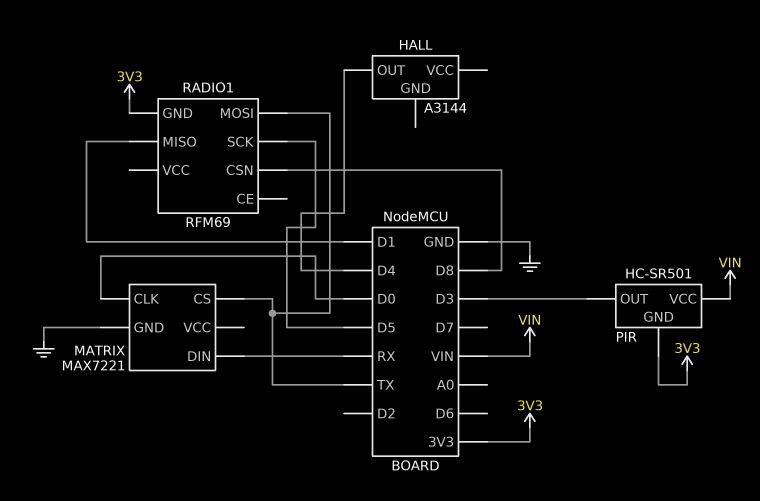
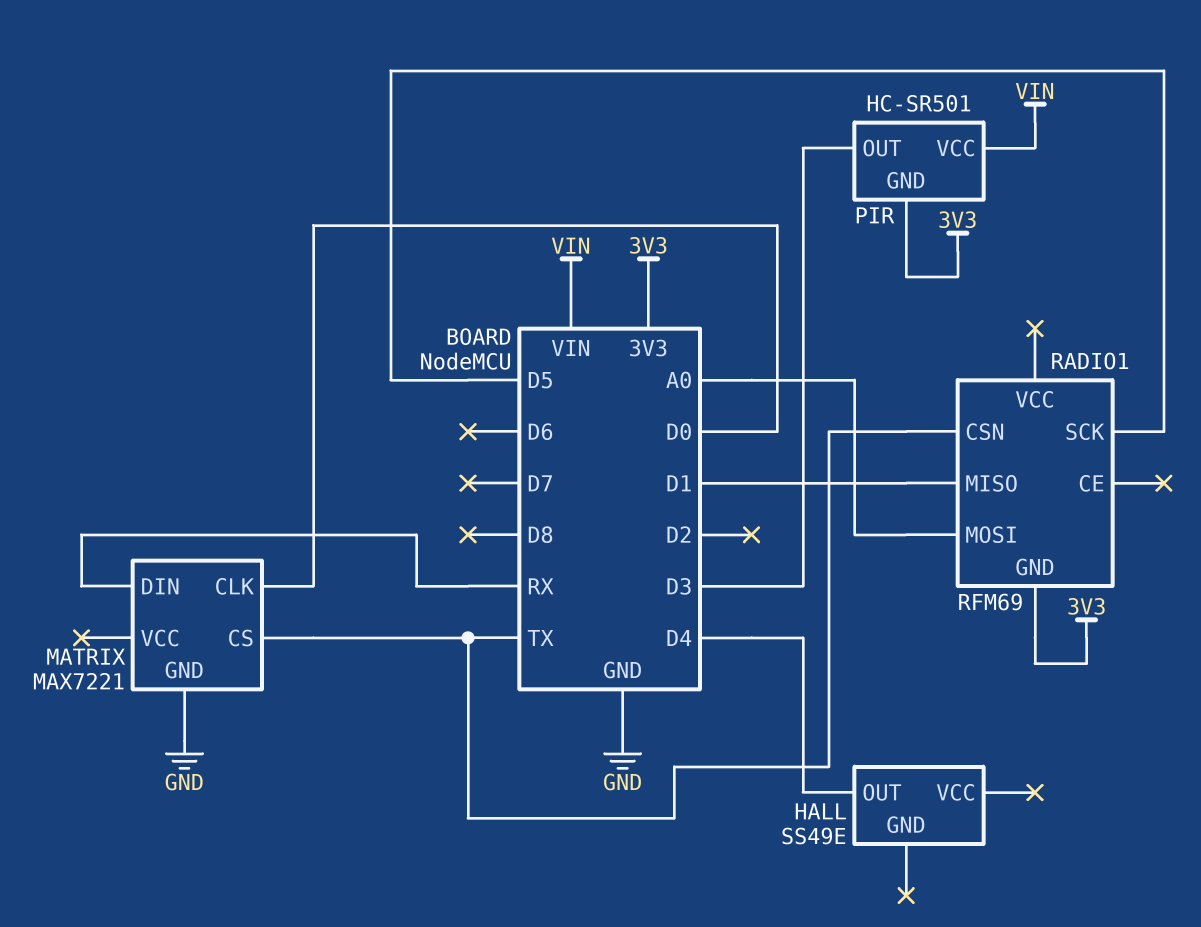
HALL: A3144 -> SS49E
RADIO1 pin CSN: D8 -> TX
RADIO1 pin MOSI: TX -> A0

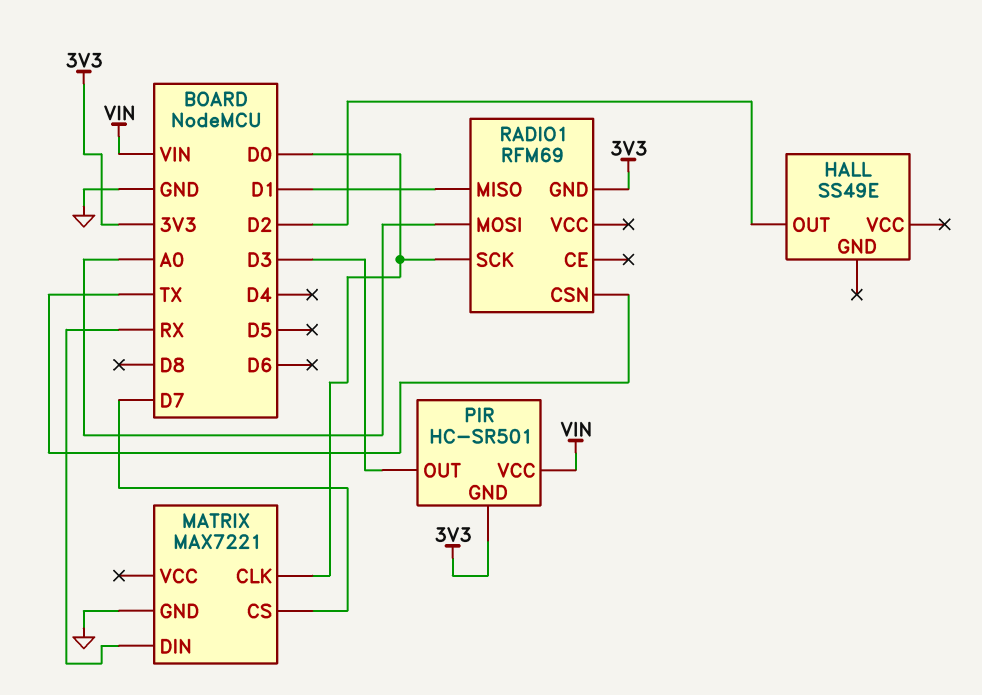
HALL pin OUT: D4 -> D2
MATRIX pin CS: TX -> D7
RADIO1 pin SCK: D5 -> D0

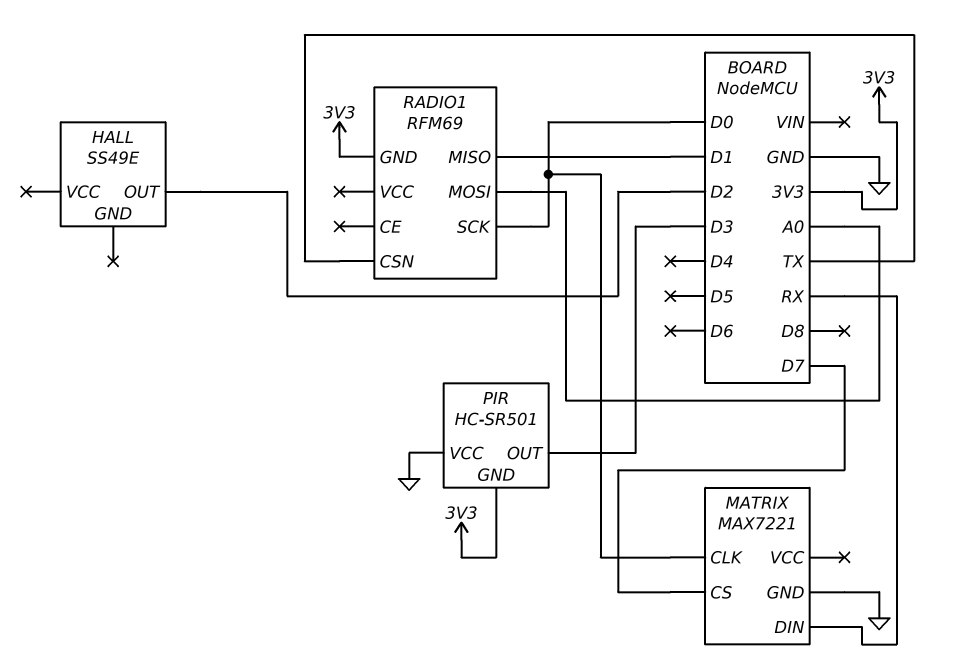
PIR pin VCC: VIN -> GND

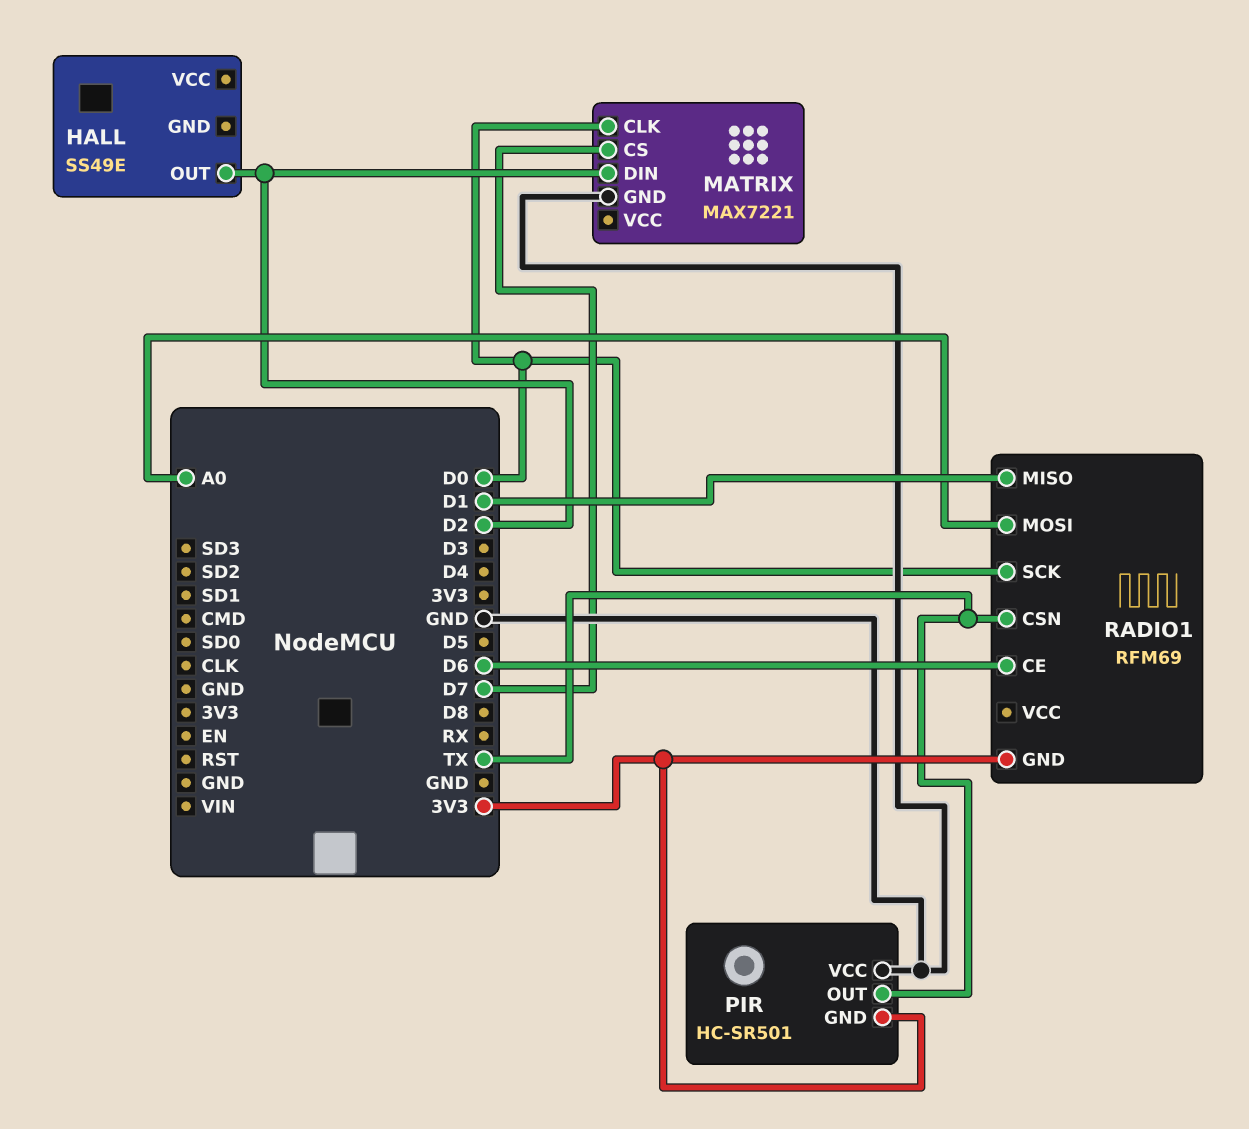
MATRIX pin DIN: RX -> D2
PIR pin OUT: D3 -> TX
RADIO1 pin CE: none -> D6

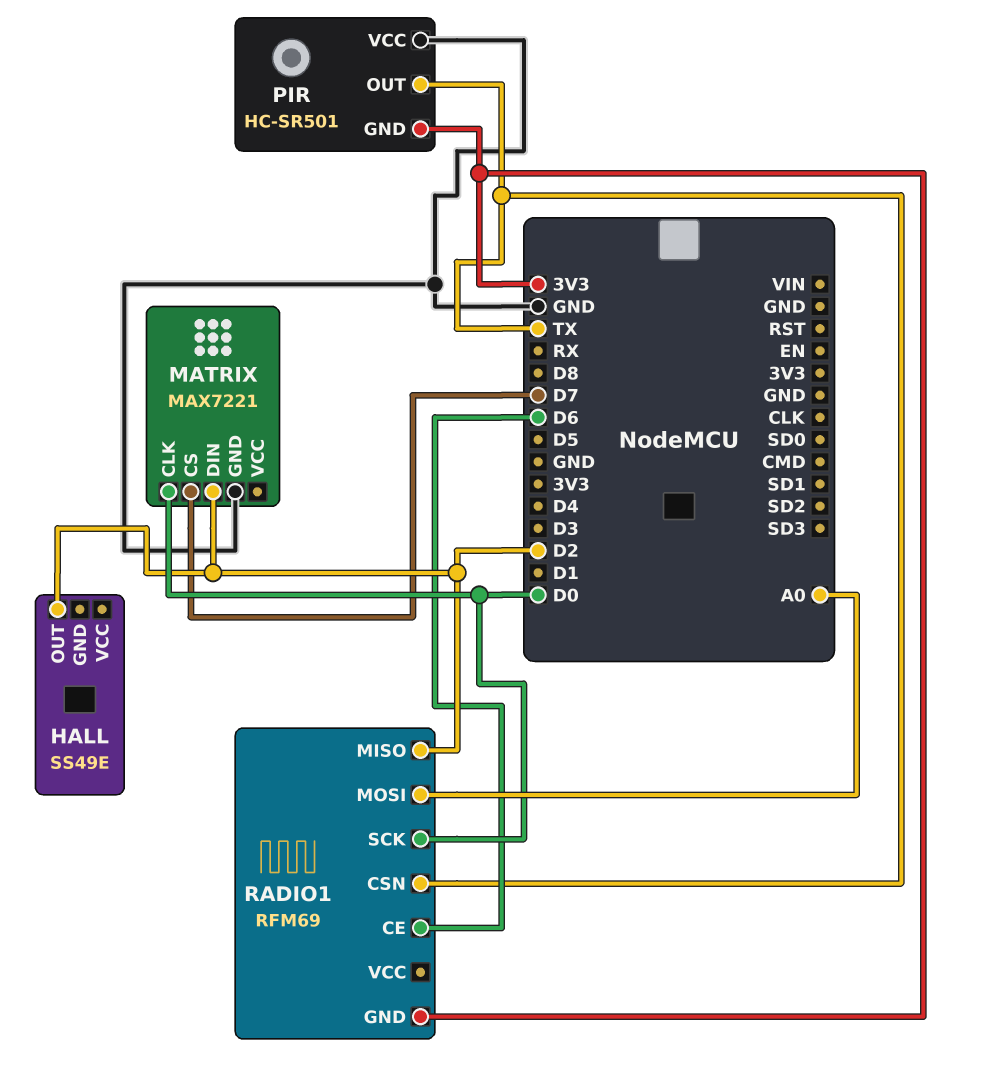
RADIO1 pin MISO: D1 -> D2

